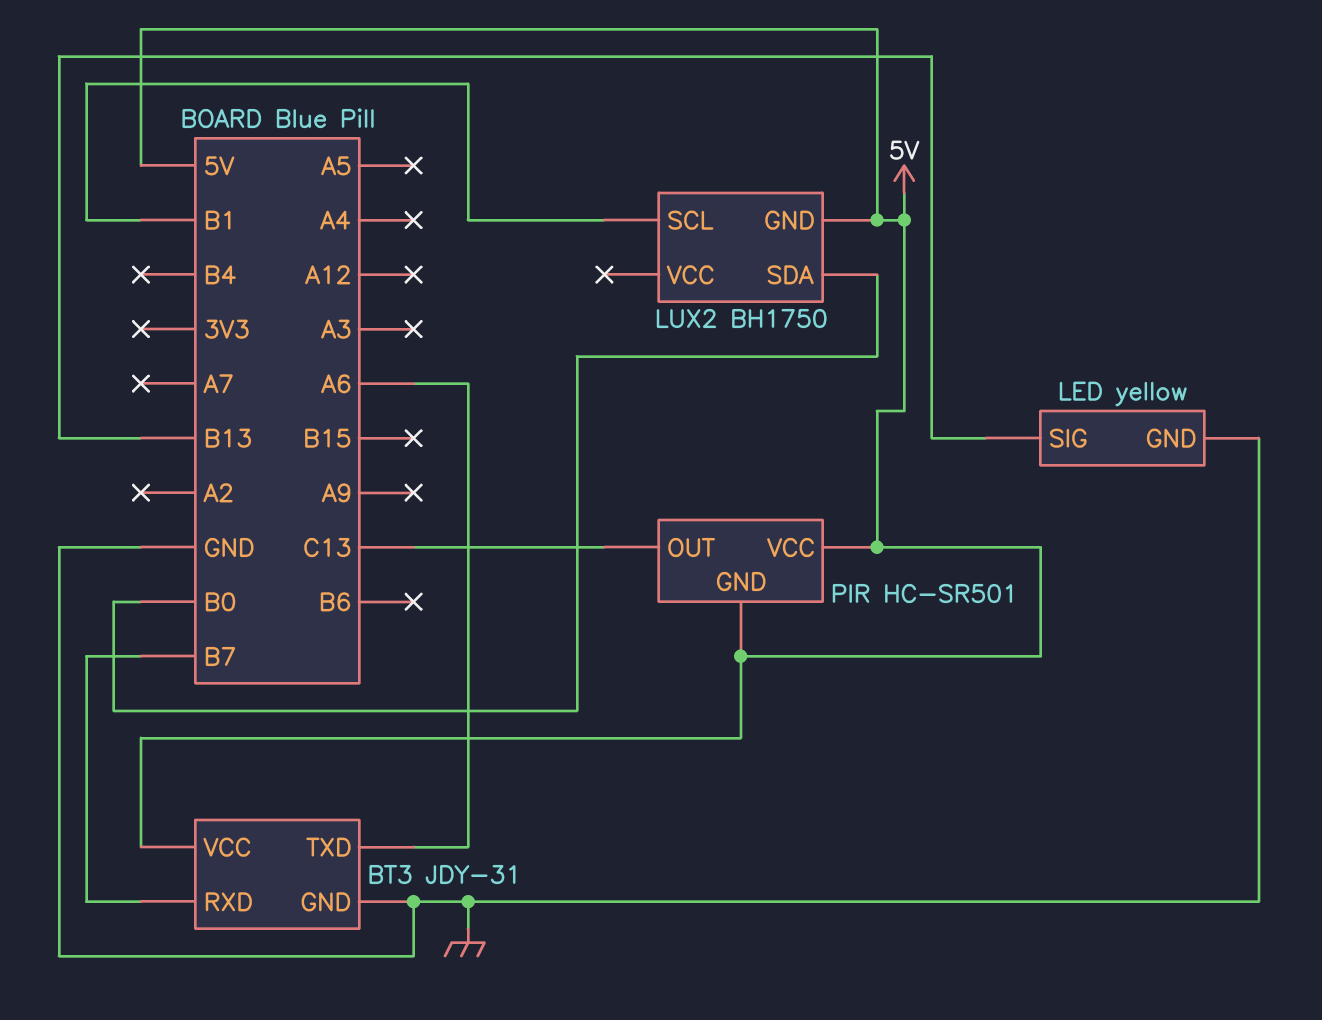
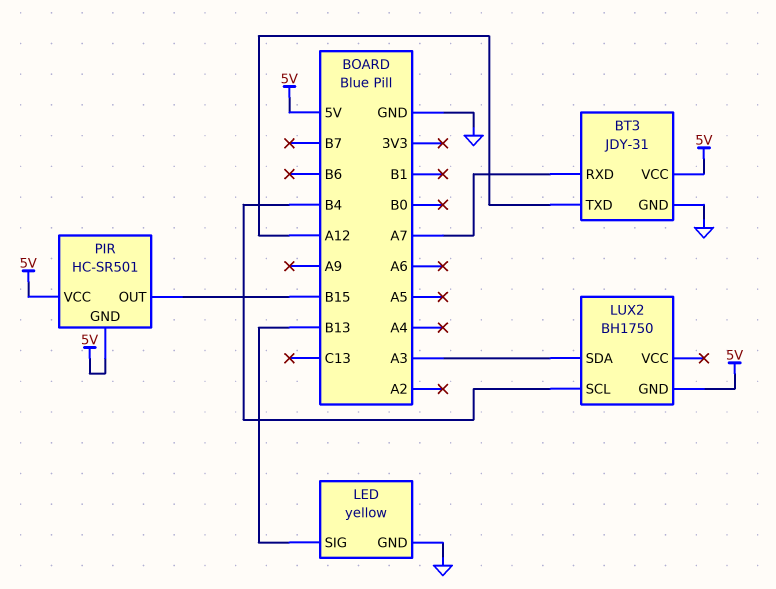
BT3 pin RXD: B7 -> A7
BT3 pin TXD: A6 -> A12
LUX2 pin SCL: B1 -> B4
LUX2 pin SDA: B0 -> A3
PIR pin OUT: C13 -> B15

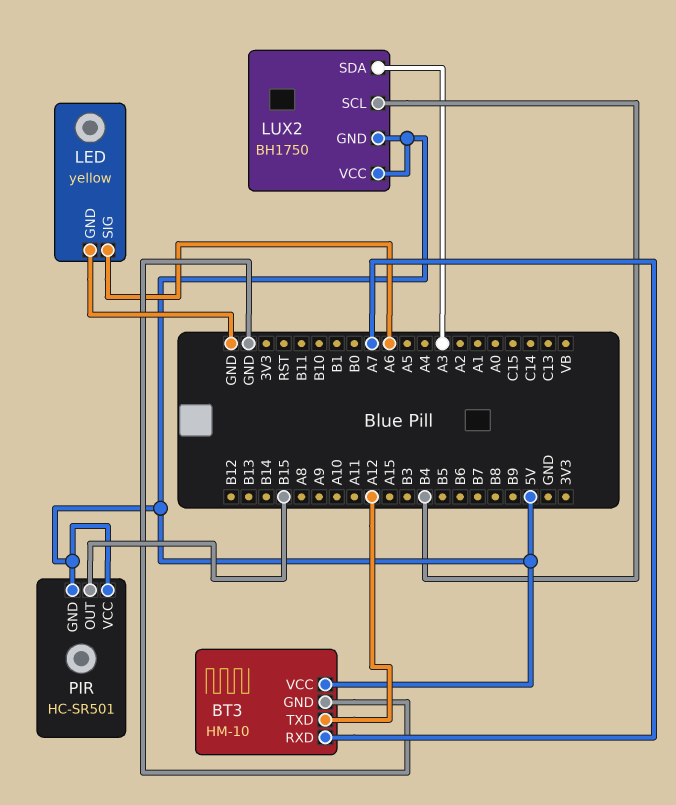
BT3: JDY-31 -> HM-10
LED pin SIG: B13 -> A6
LUX2 pin VCC: none -> 5V

